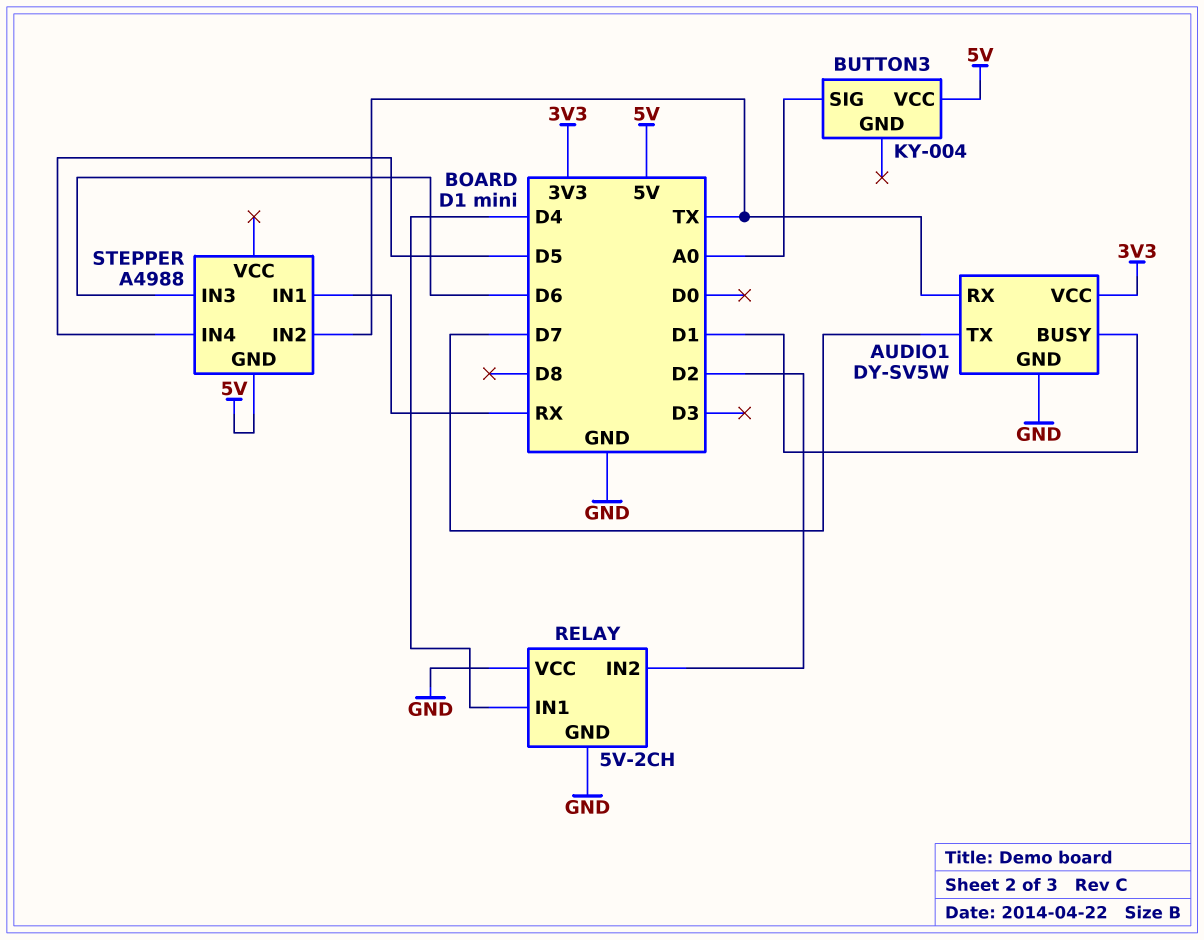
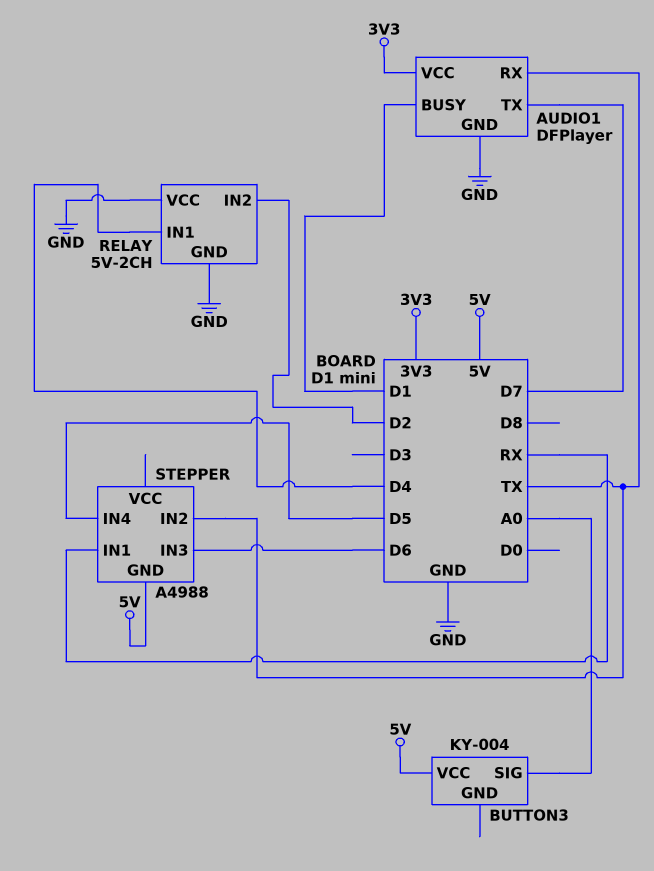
AUDIO1: DY-SV5W -> DFPlayer

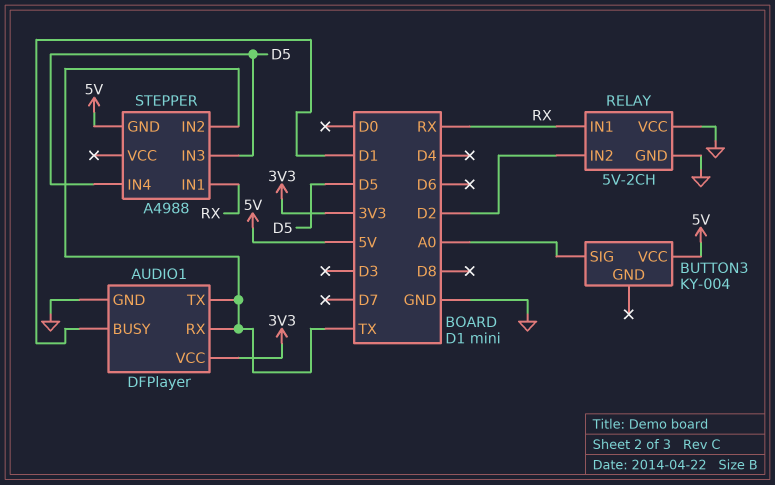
AUDIO1 pin TX: D7 -> TX
RELAY pin IN1: D4 -> RX
STEPPER pin IN3: D6 -> D5

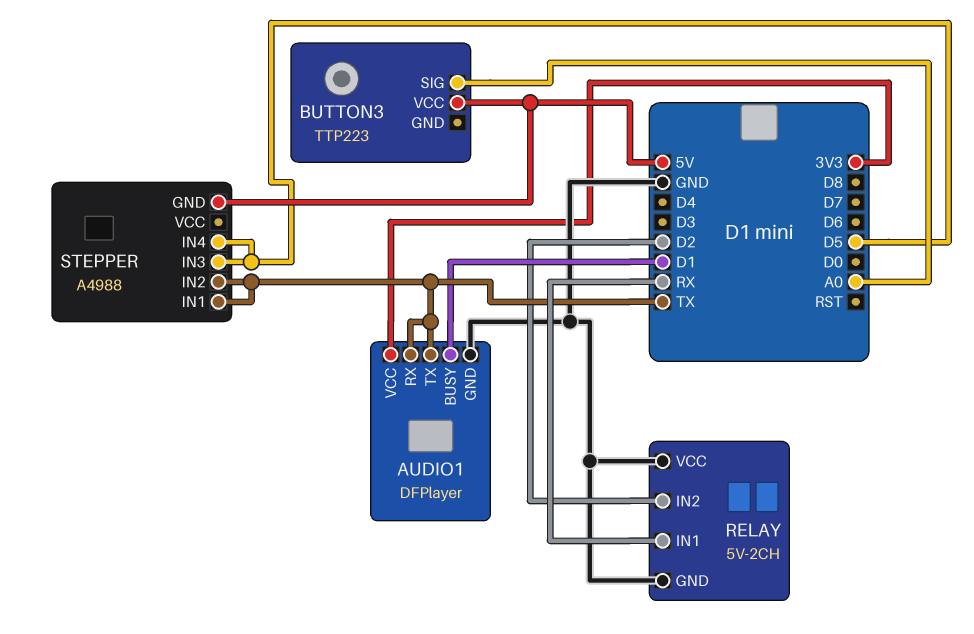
BUTTON3: KY-004 -> TTP223
STEPPER pin IN1: RX -> TX

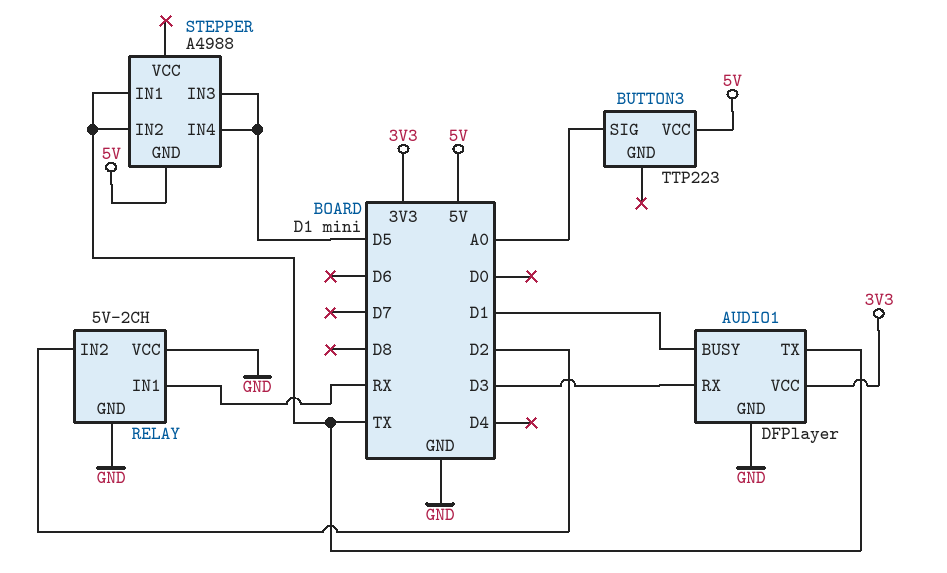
AUDIO1 pin RX: TX -> D3

